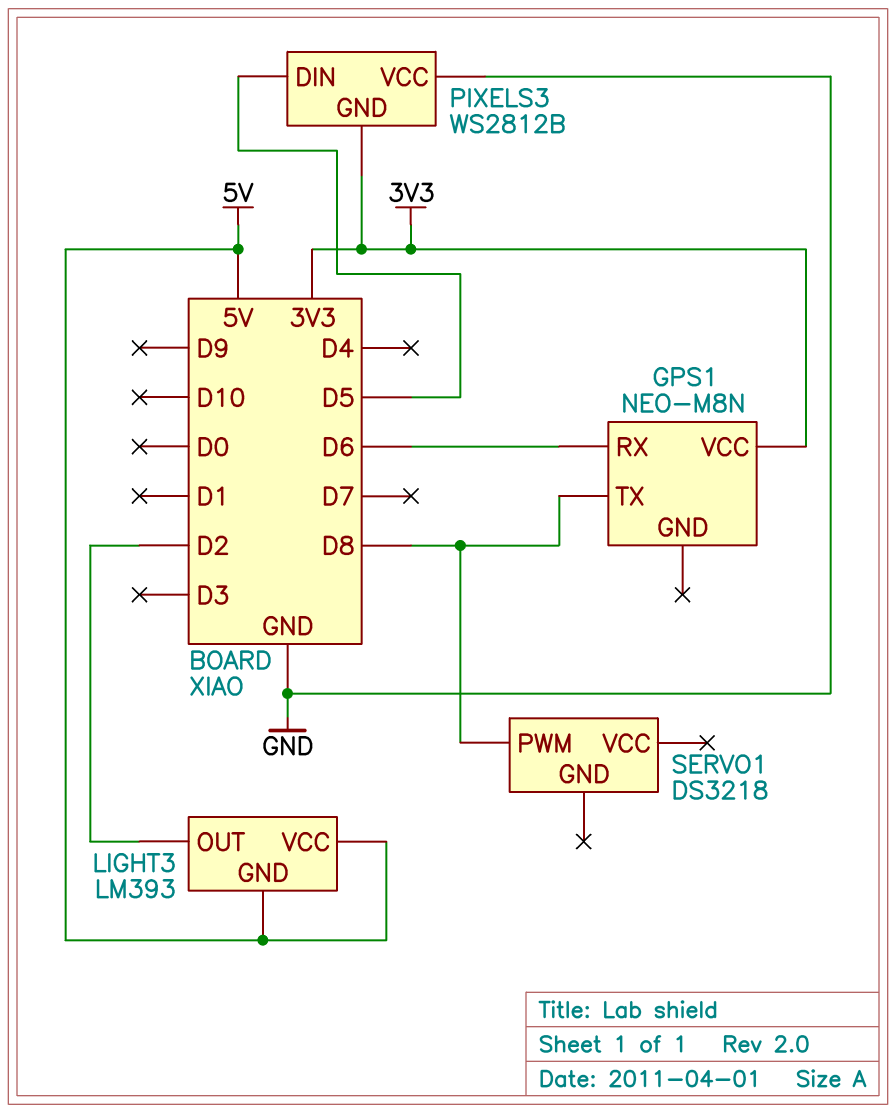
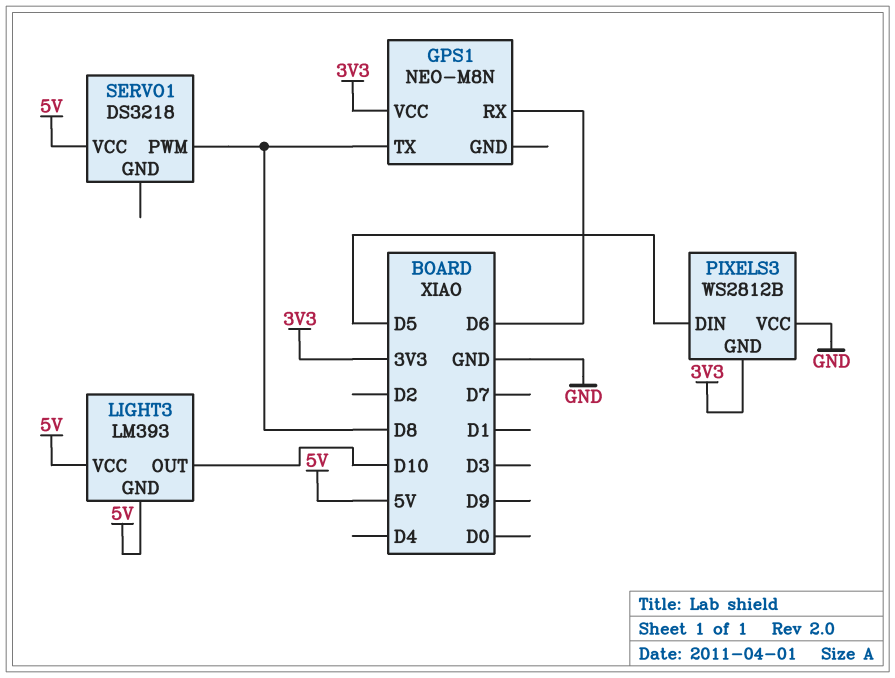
LIGHT3 pin OUT: D2 -> D10
SERVO1 pin VCC: none -> 5V

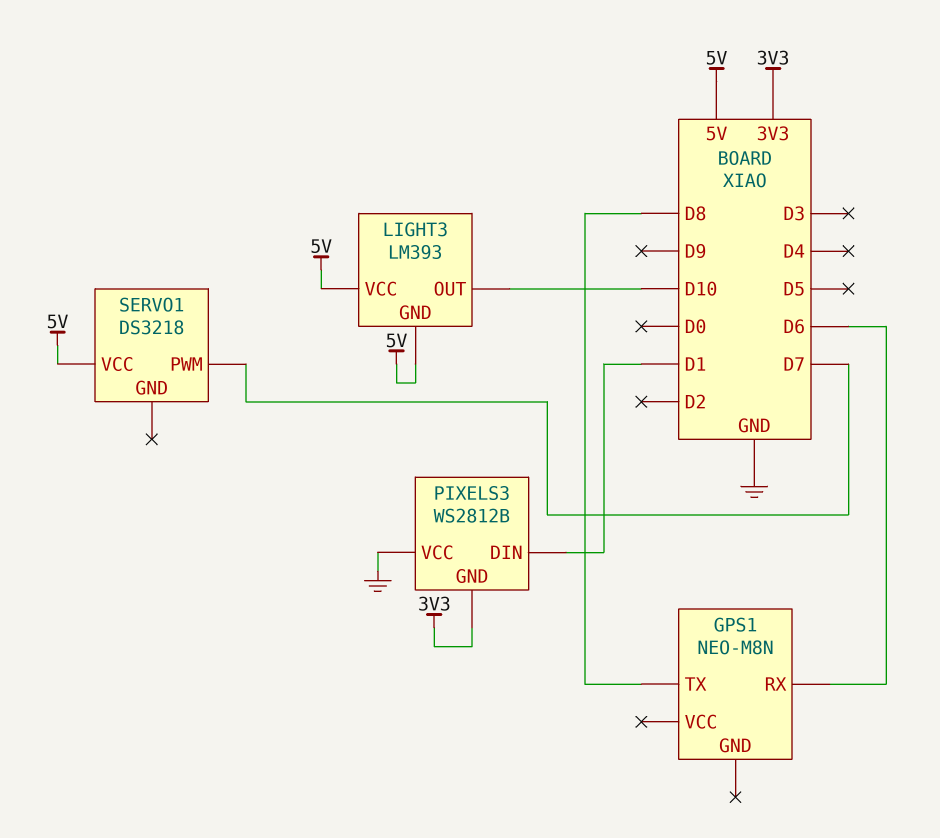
GPS1 pin VCC: 3V3 -> none
PIXELS3 pin DIN: D5 -> D1
SERVO1 pin PWM: D8 -> D7

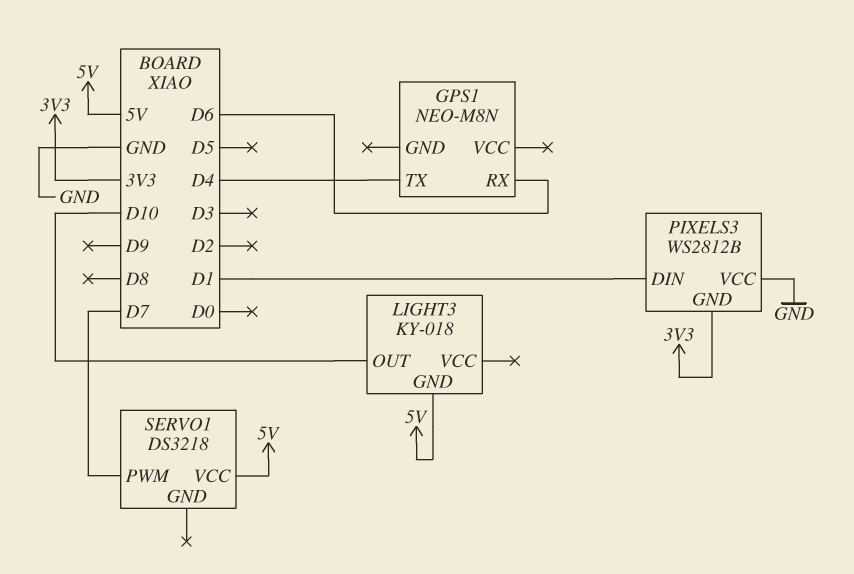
GPS1 pin TX: D8 -> D4
LIGHT3: LM393 -> KY-018
LIGHT3 pin VCC: 5V -> none

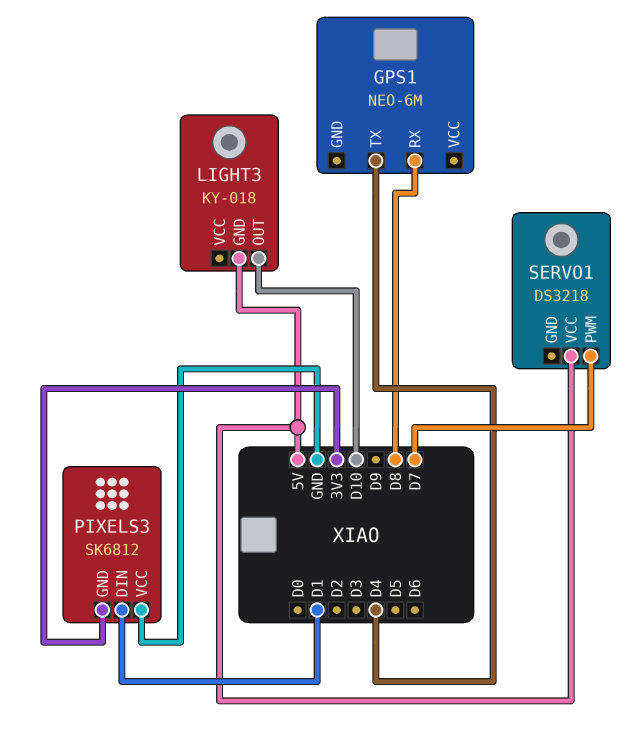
GPS1: NEO-M8N -> NEO-6M
GPS1 pin RX: D6 -> D8
PIXELS3: WS2812B -> SK6812

